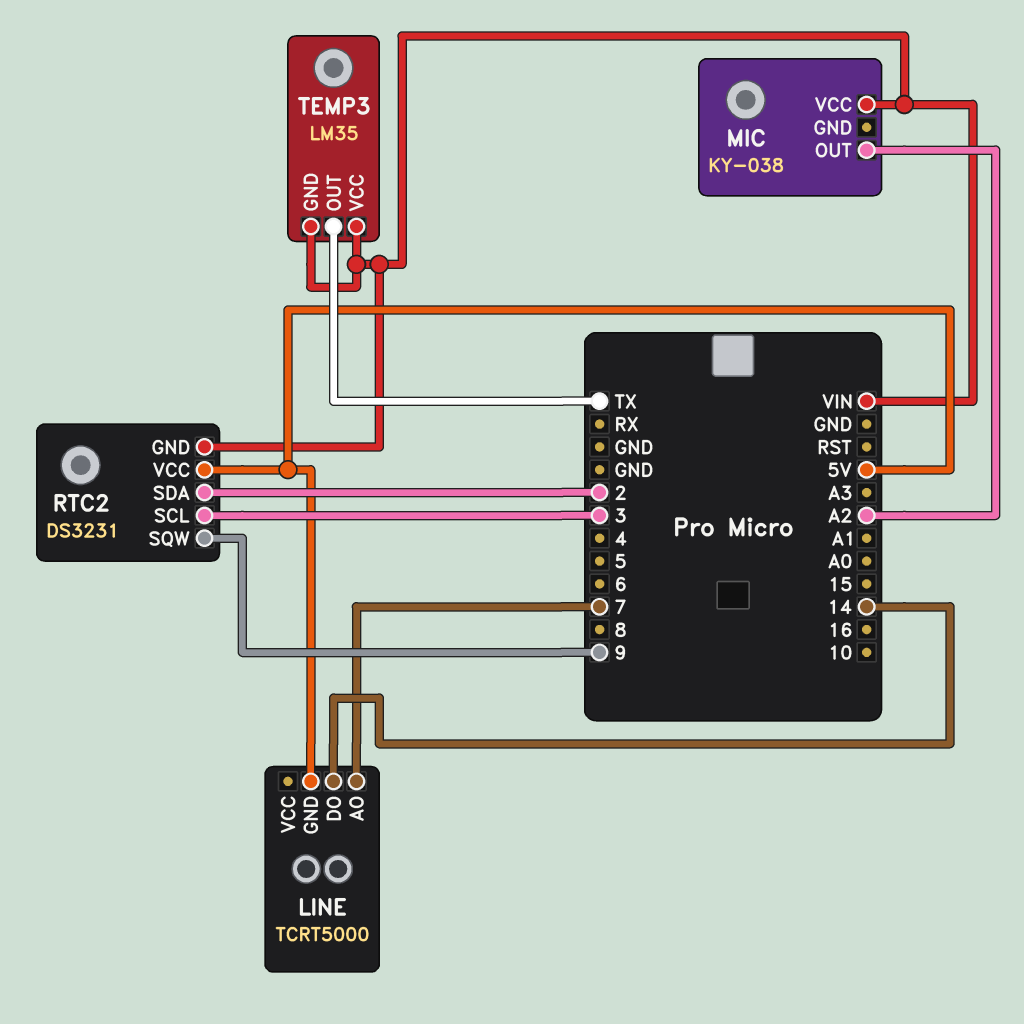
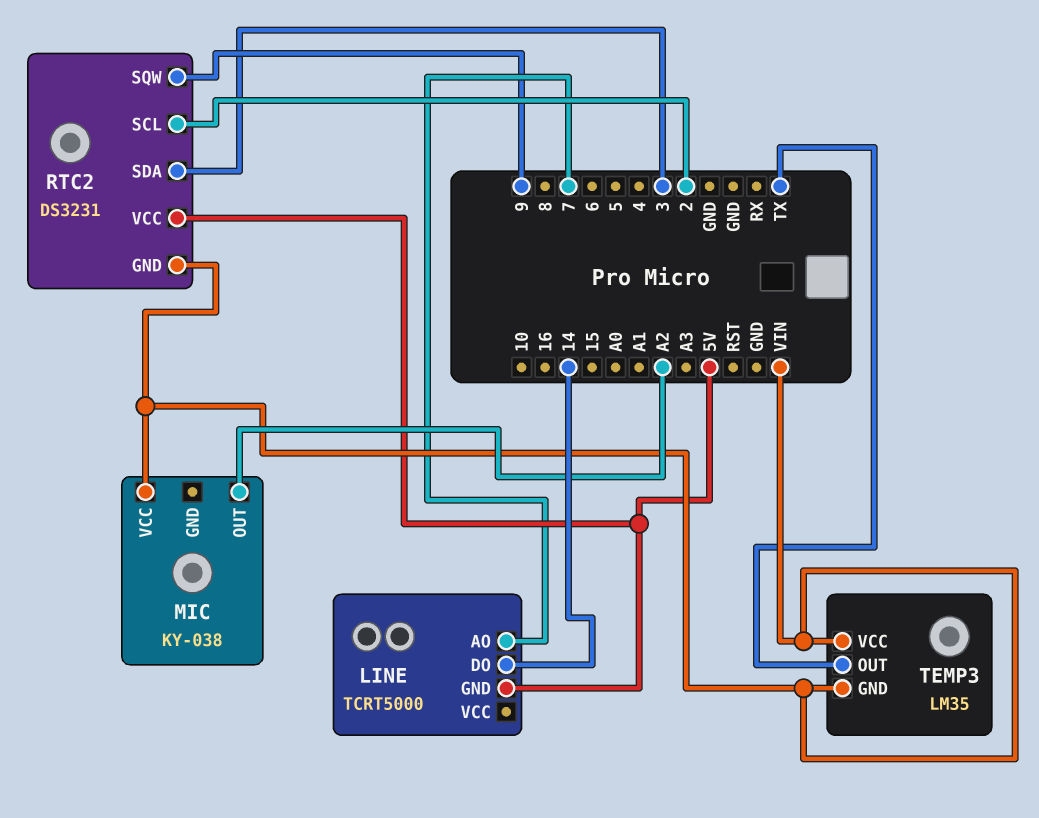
RTC2 pin SCL: 3 -> 2
RTC2 pin SDA: 2 -> 3

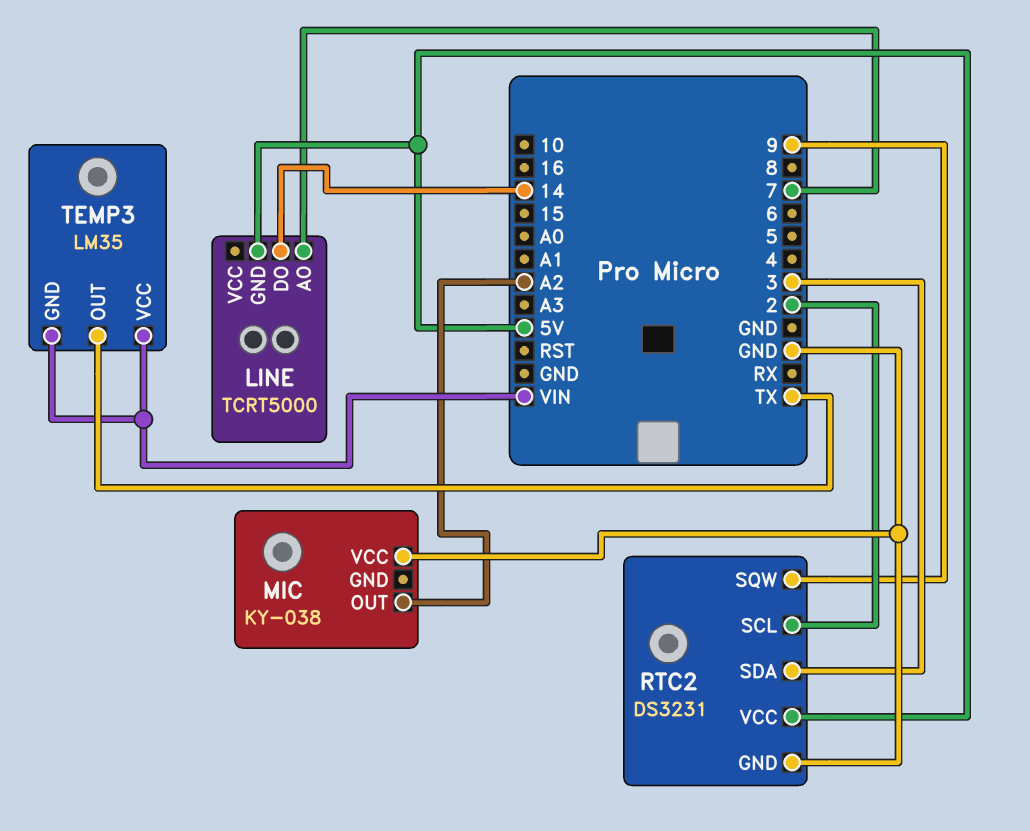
MIC pin VCC: VIN -> GND
RTC2 pin GND: VIN -> GND

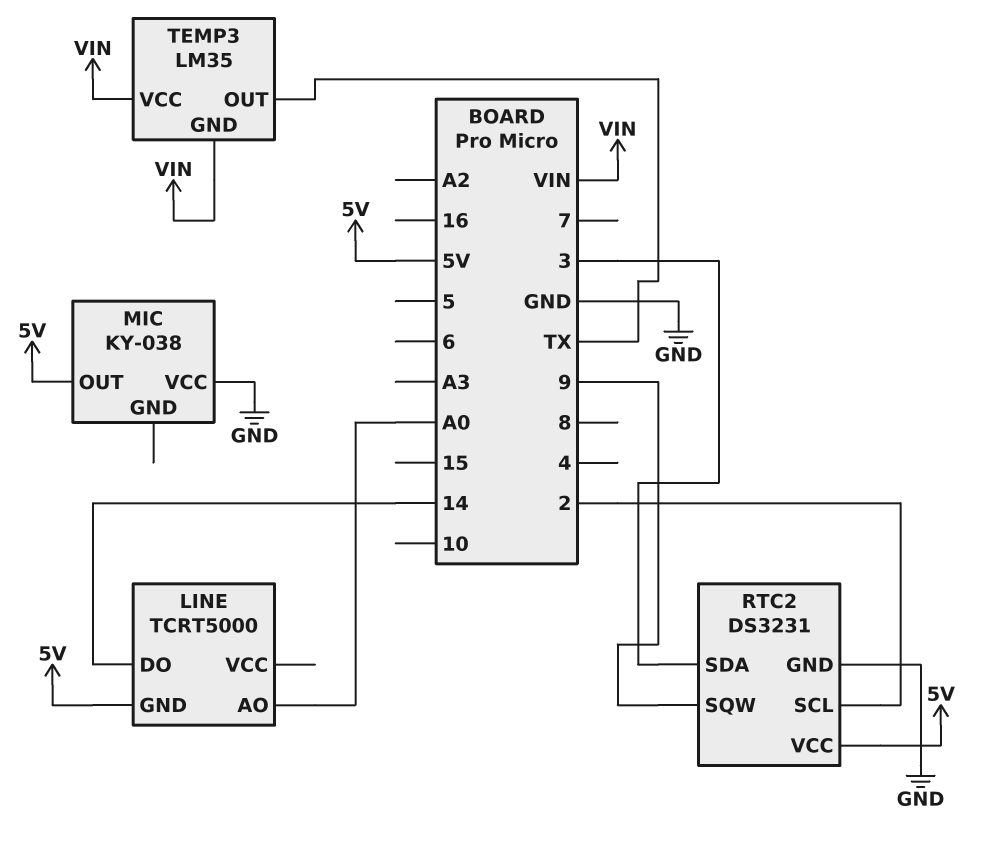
LINE pin AO: 7 -> A0
MIC pin OUT: A2 -> 5V

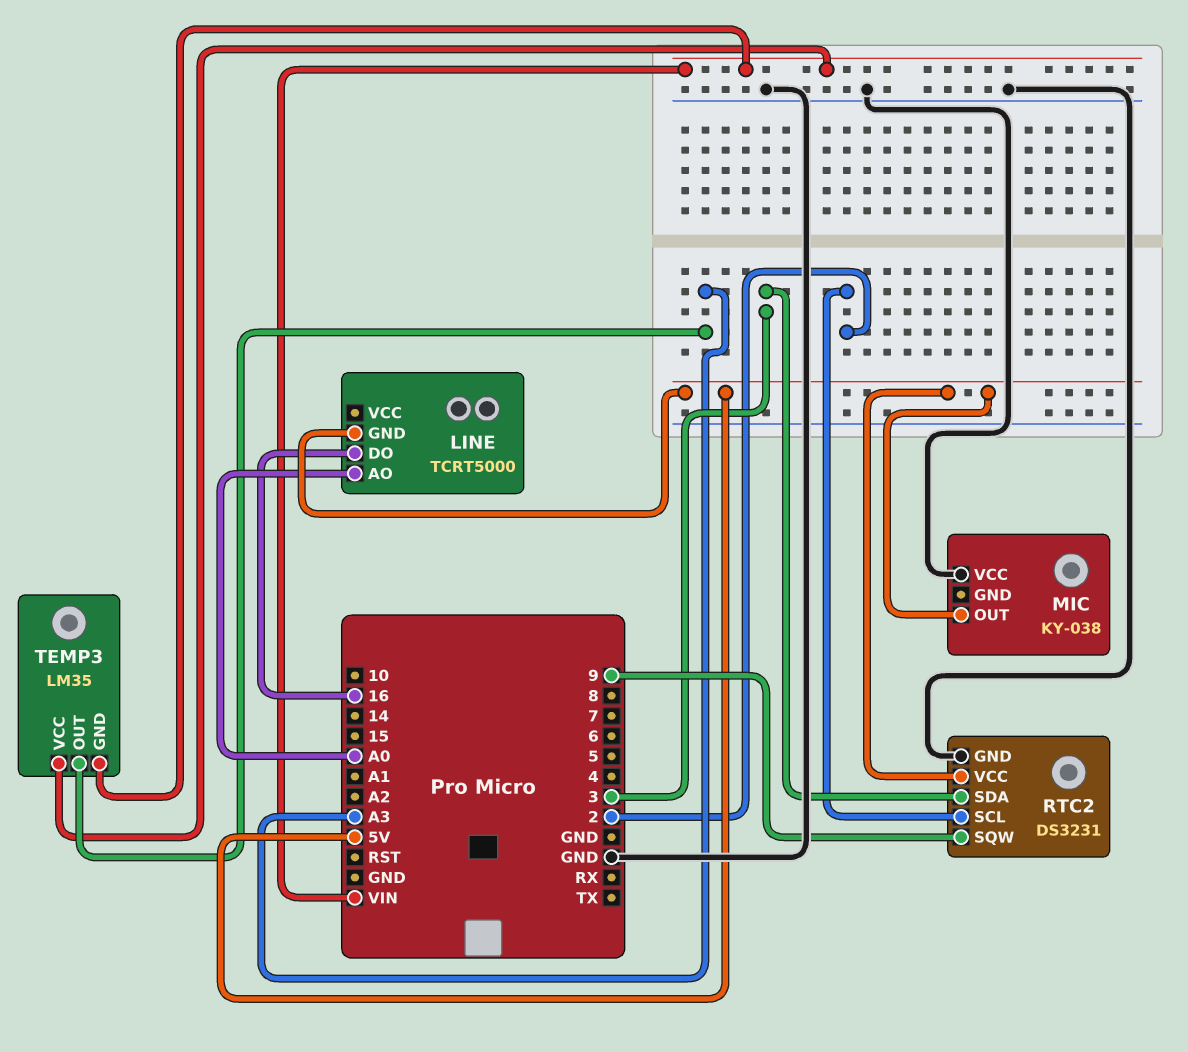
LINE pin DO: 14 -> 16
TEMP3 pin OUT: TX -> A3

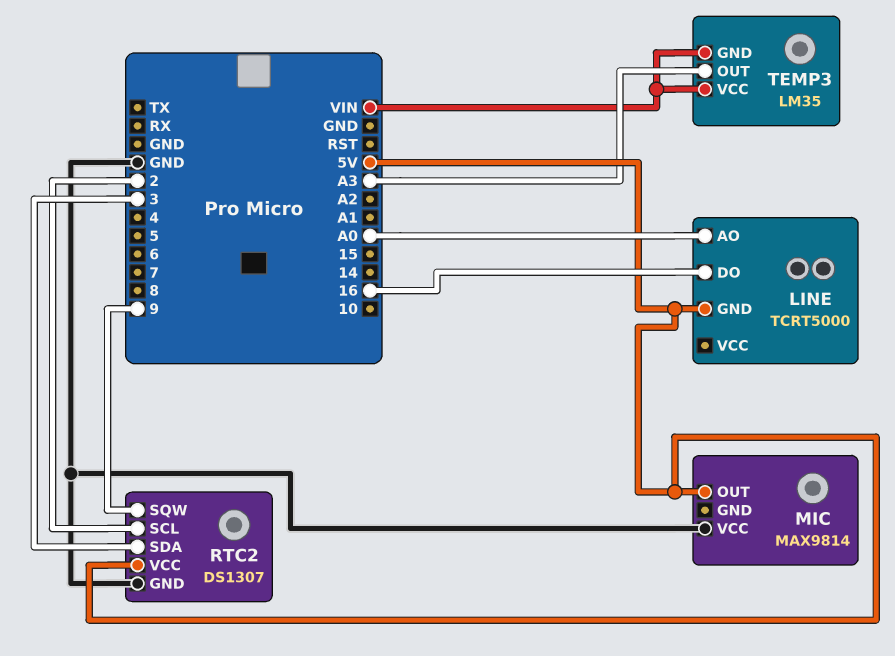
MIC: KY-038 -> MAX9814
RTC2: DS3231 -> DS1307

